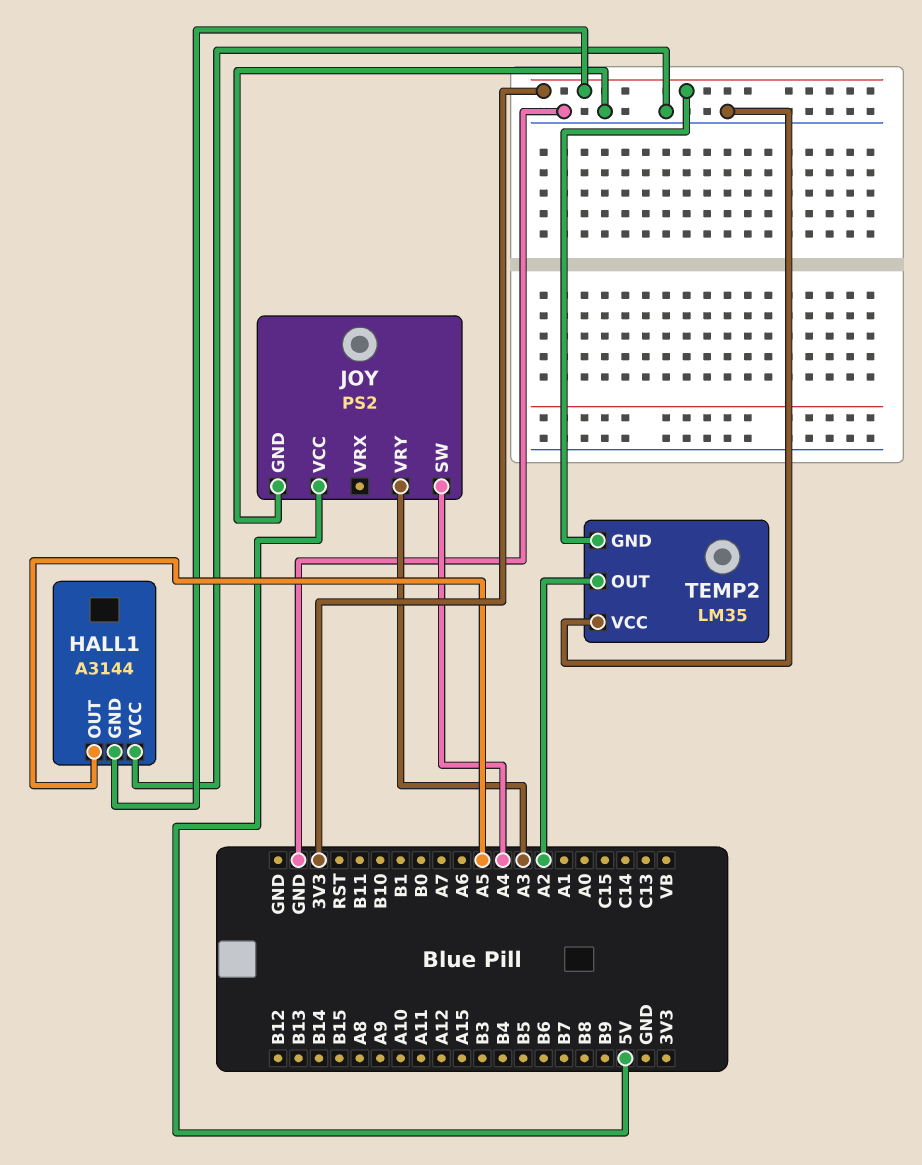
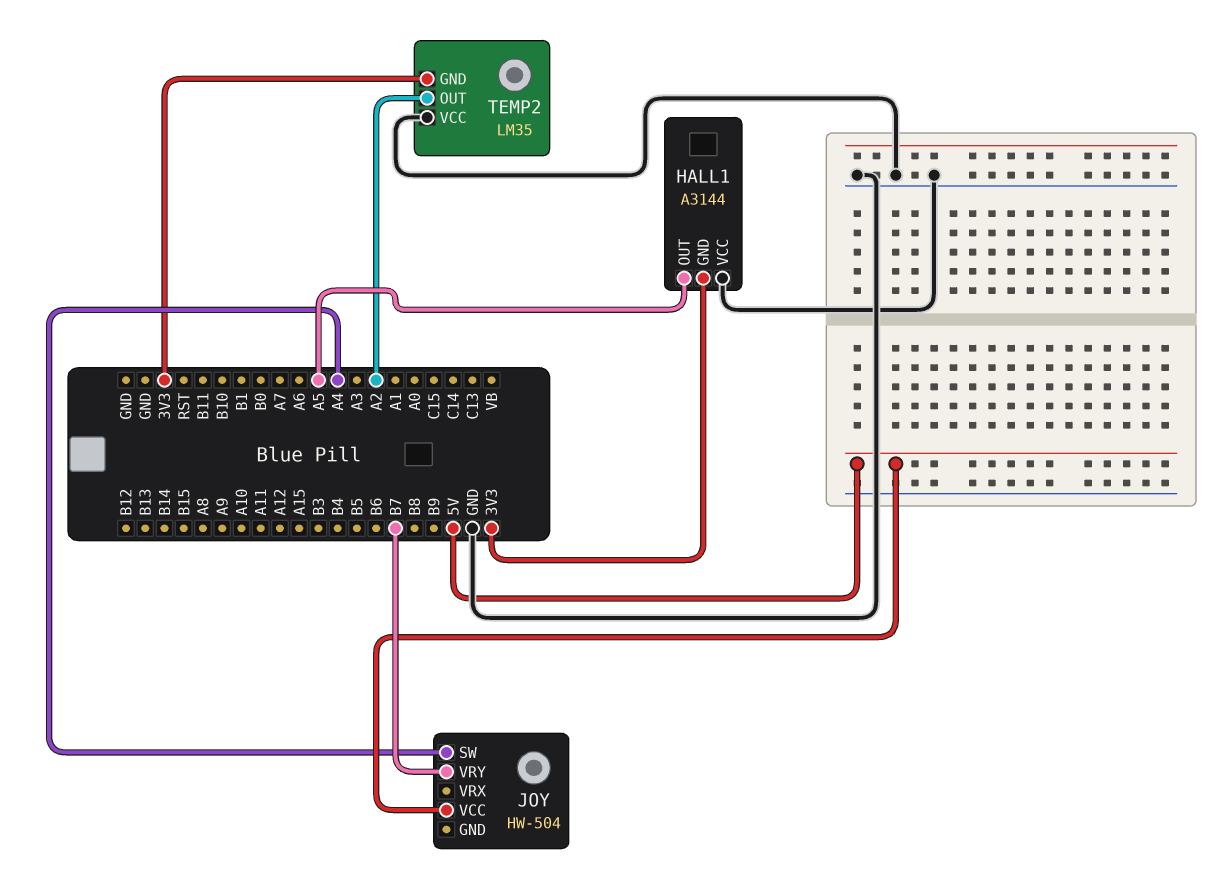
JOY: PS2 -> HW-504
JOY pin GND: GND -> none
JOY pin VRY: A3 -> B7

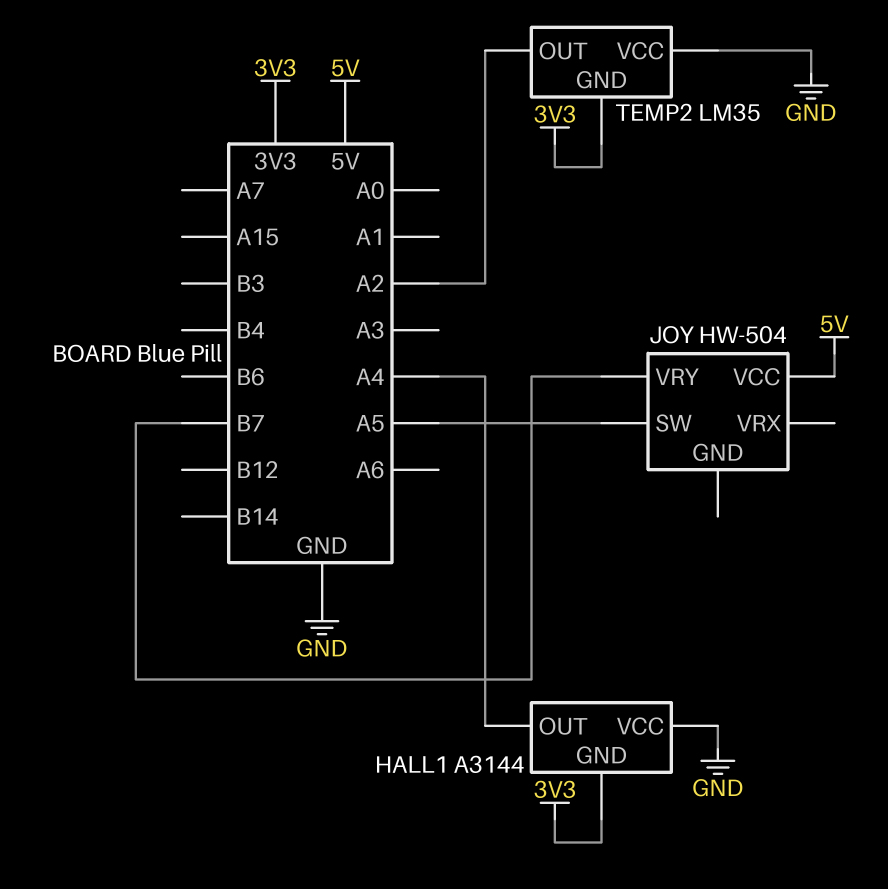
HALL1 pin OUT: A5 -> A4
JOY pin SW: A4 -> A5

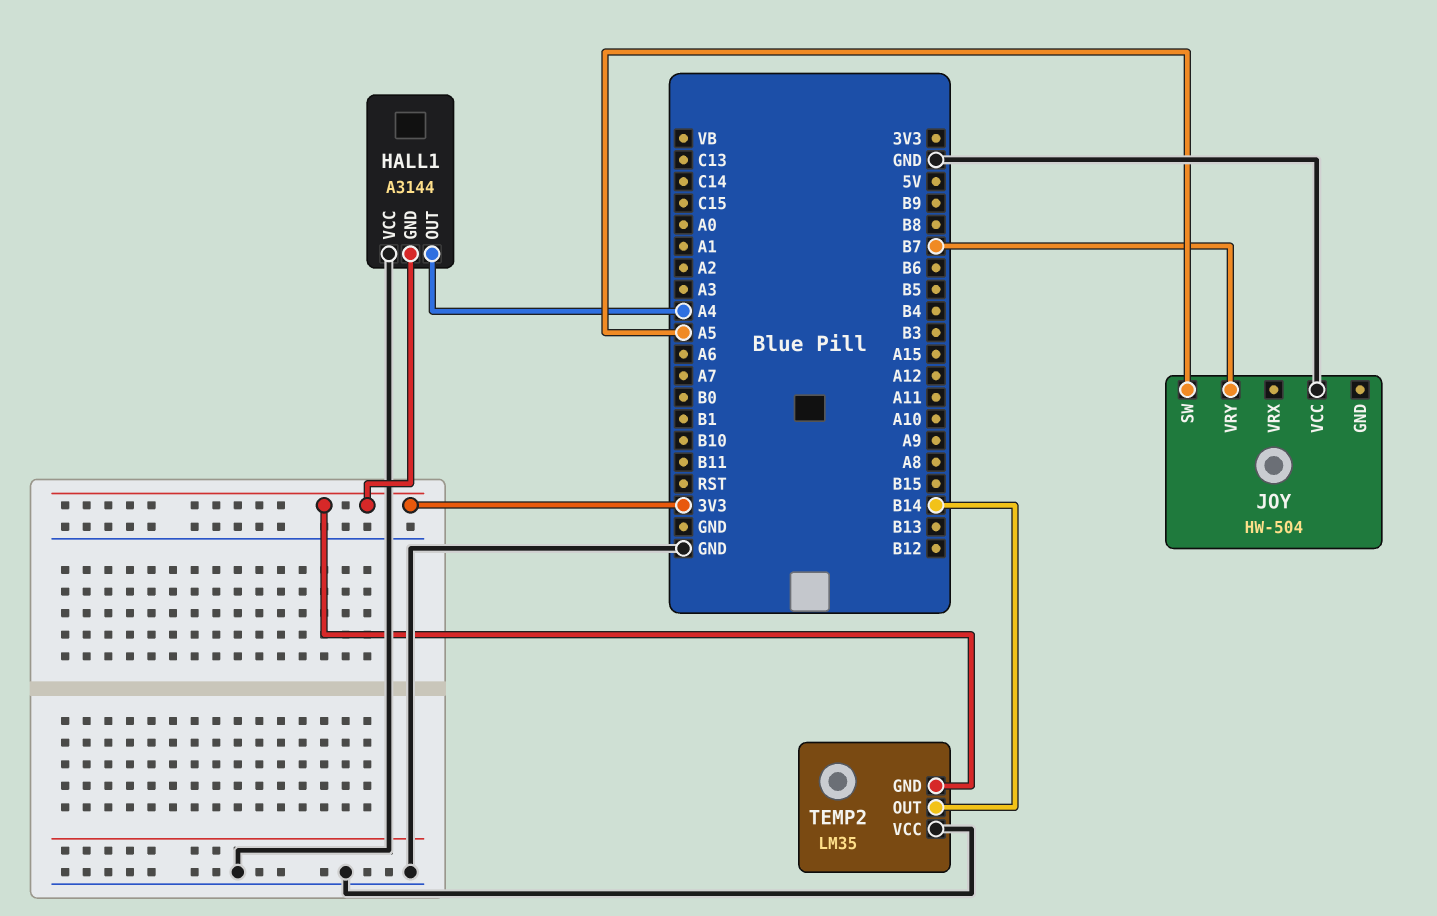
JOY pin VCC: 5V -> GND
TEMP2 pin OUT: A2 -> B14

